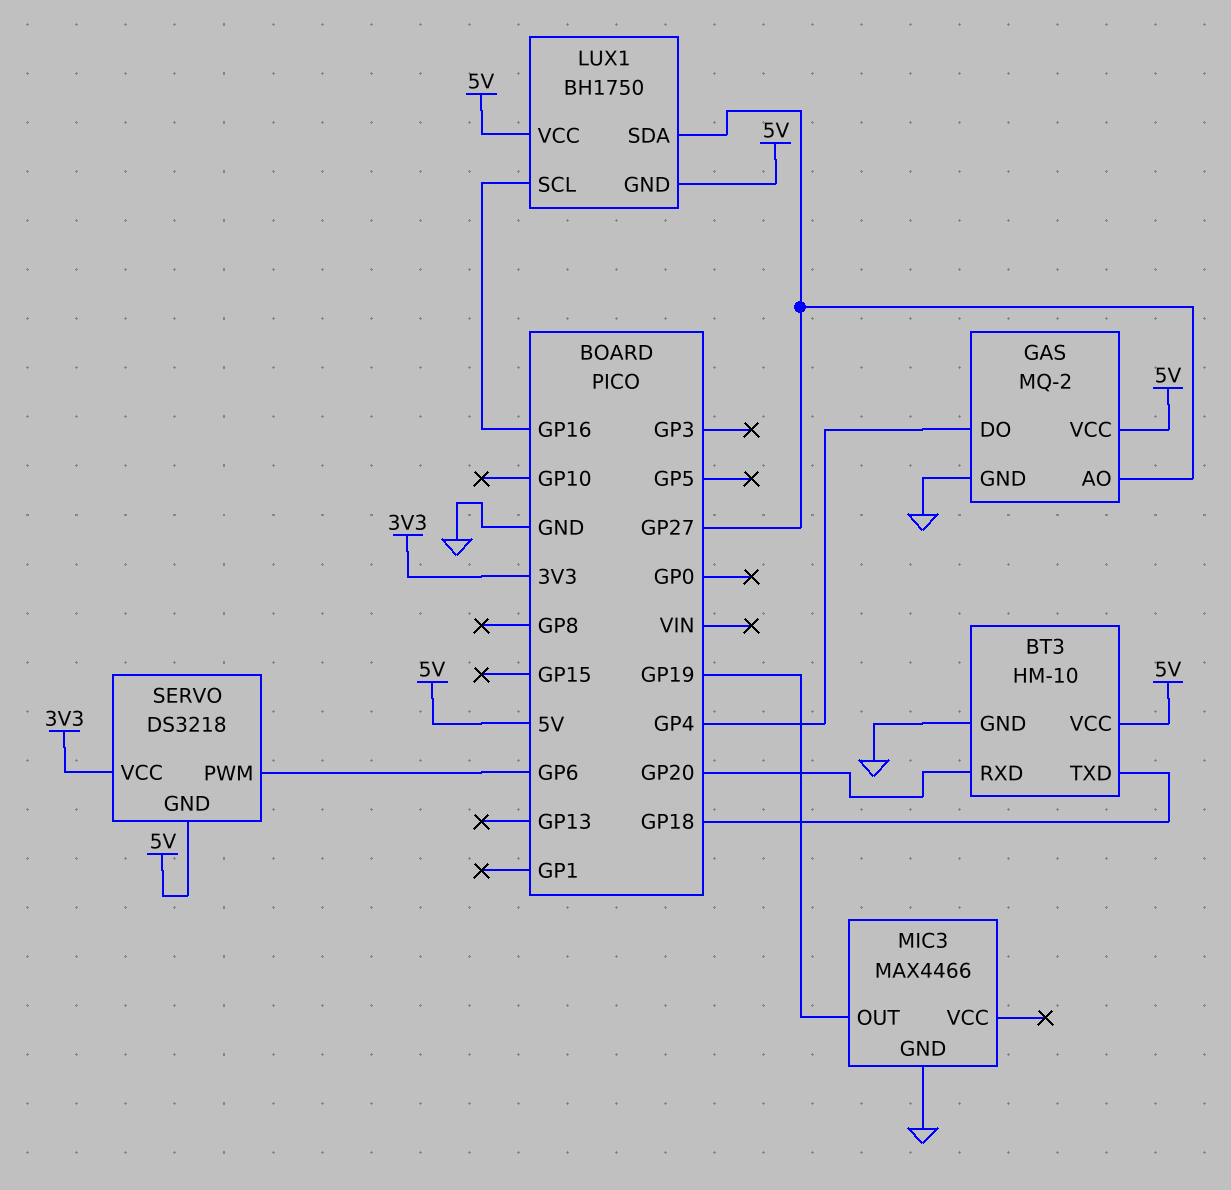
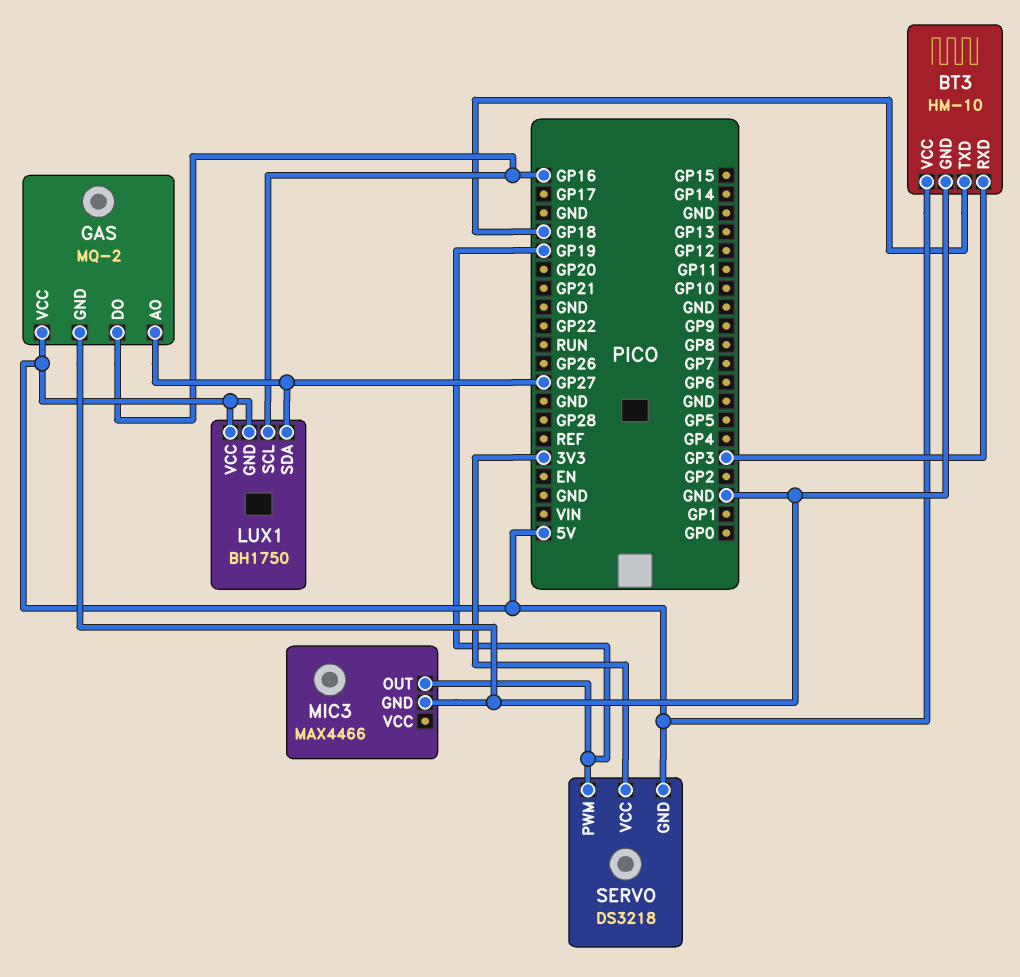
BT3 pin RXD: GP20 -> GP3
GAS pin DO: GP4 -> GP16
SERVO pin PWM: GP6 -> GP19

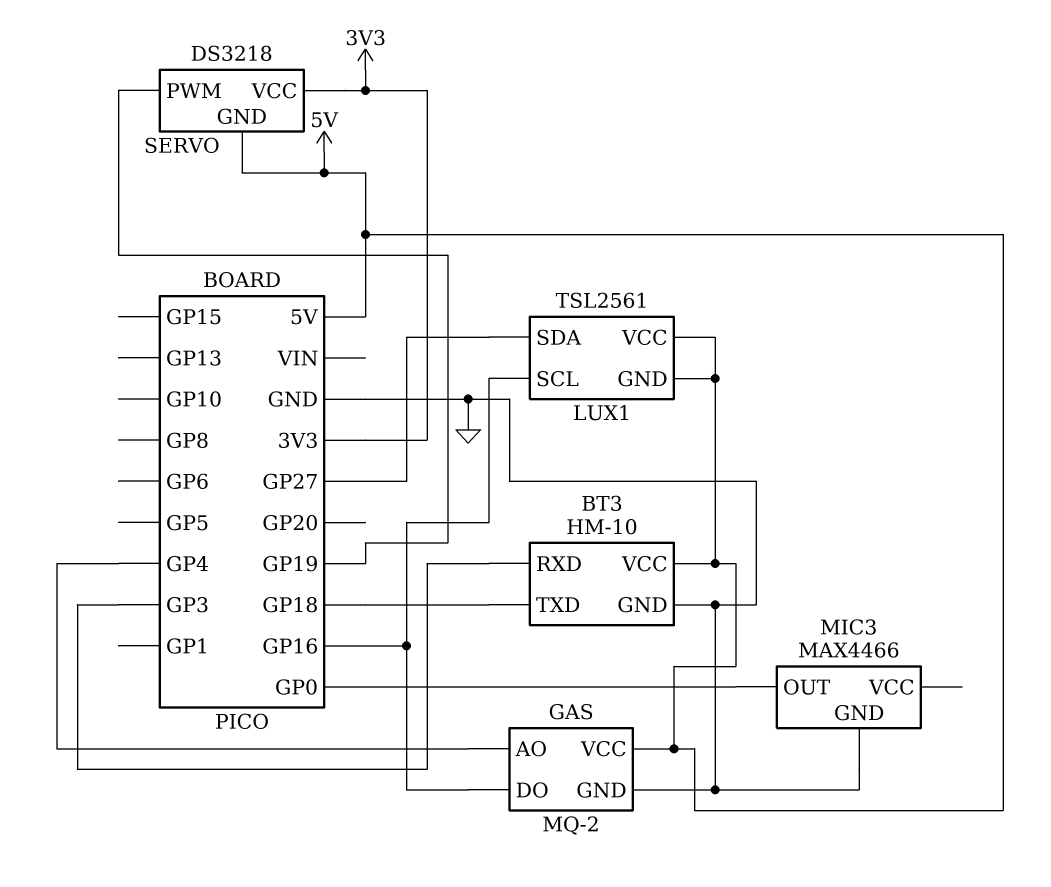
GAS pin AO: GP27 -> GP4
LUX1: BH1750 -> TSL2561
MIC3 pin OUT: GP19 -> GP0

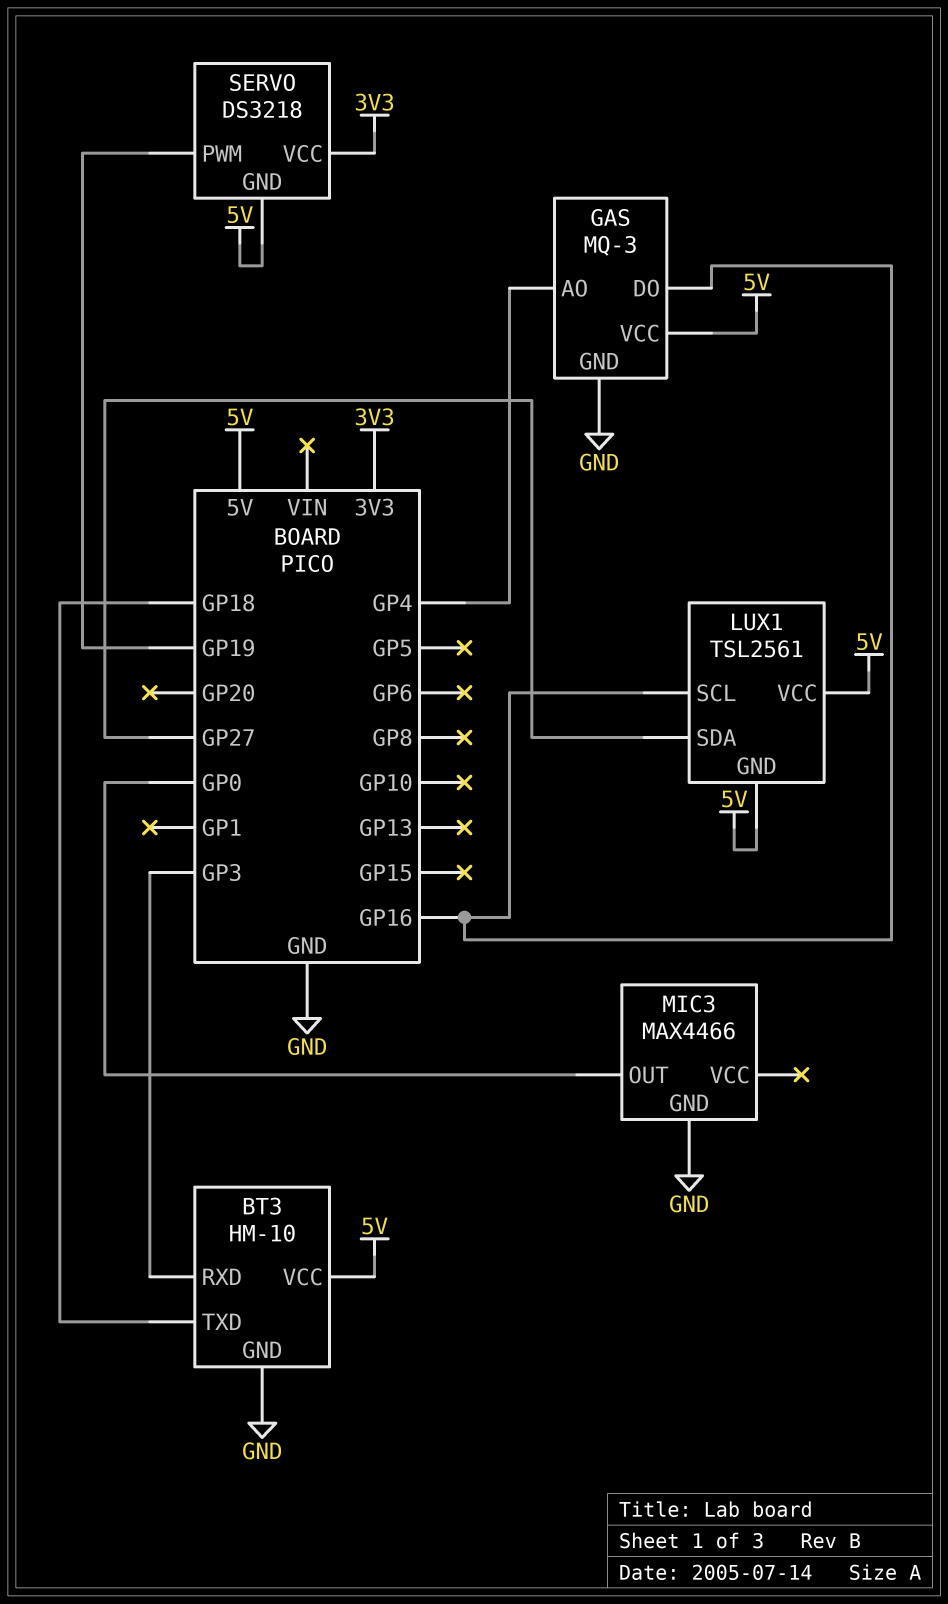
GAS: MQ-2 -> MQ-3

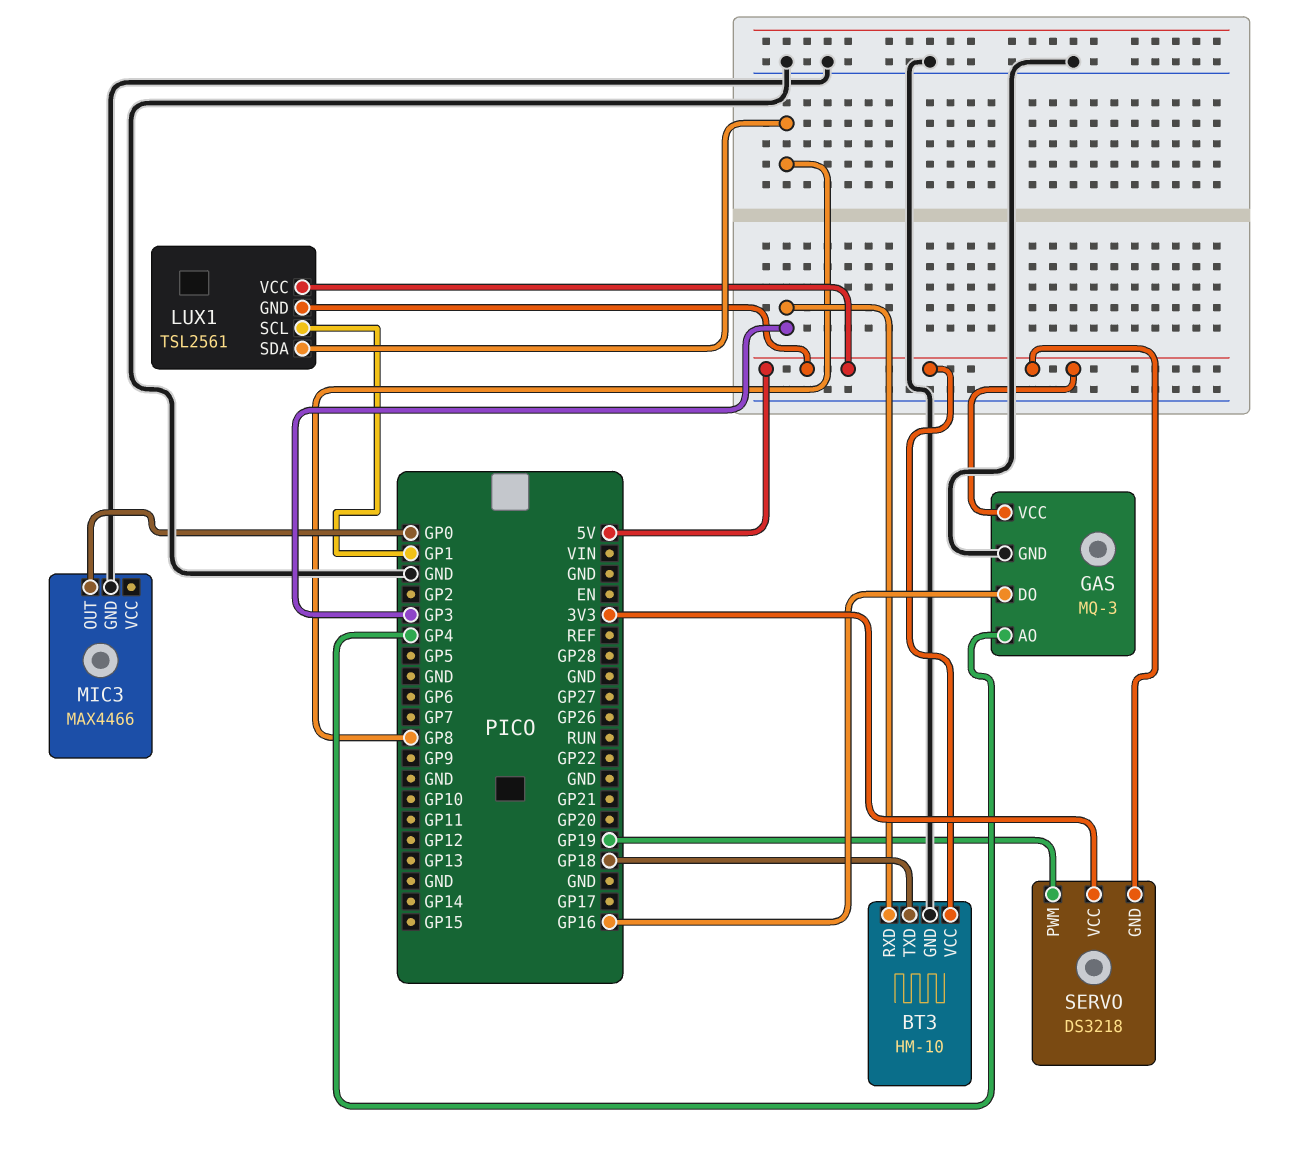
LUX1 pin SCL: GP16 -> GP1
LUX1 pin SDA: GP27 -> GP8

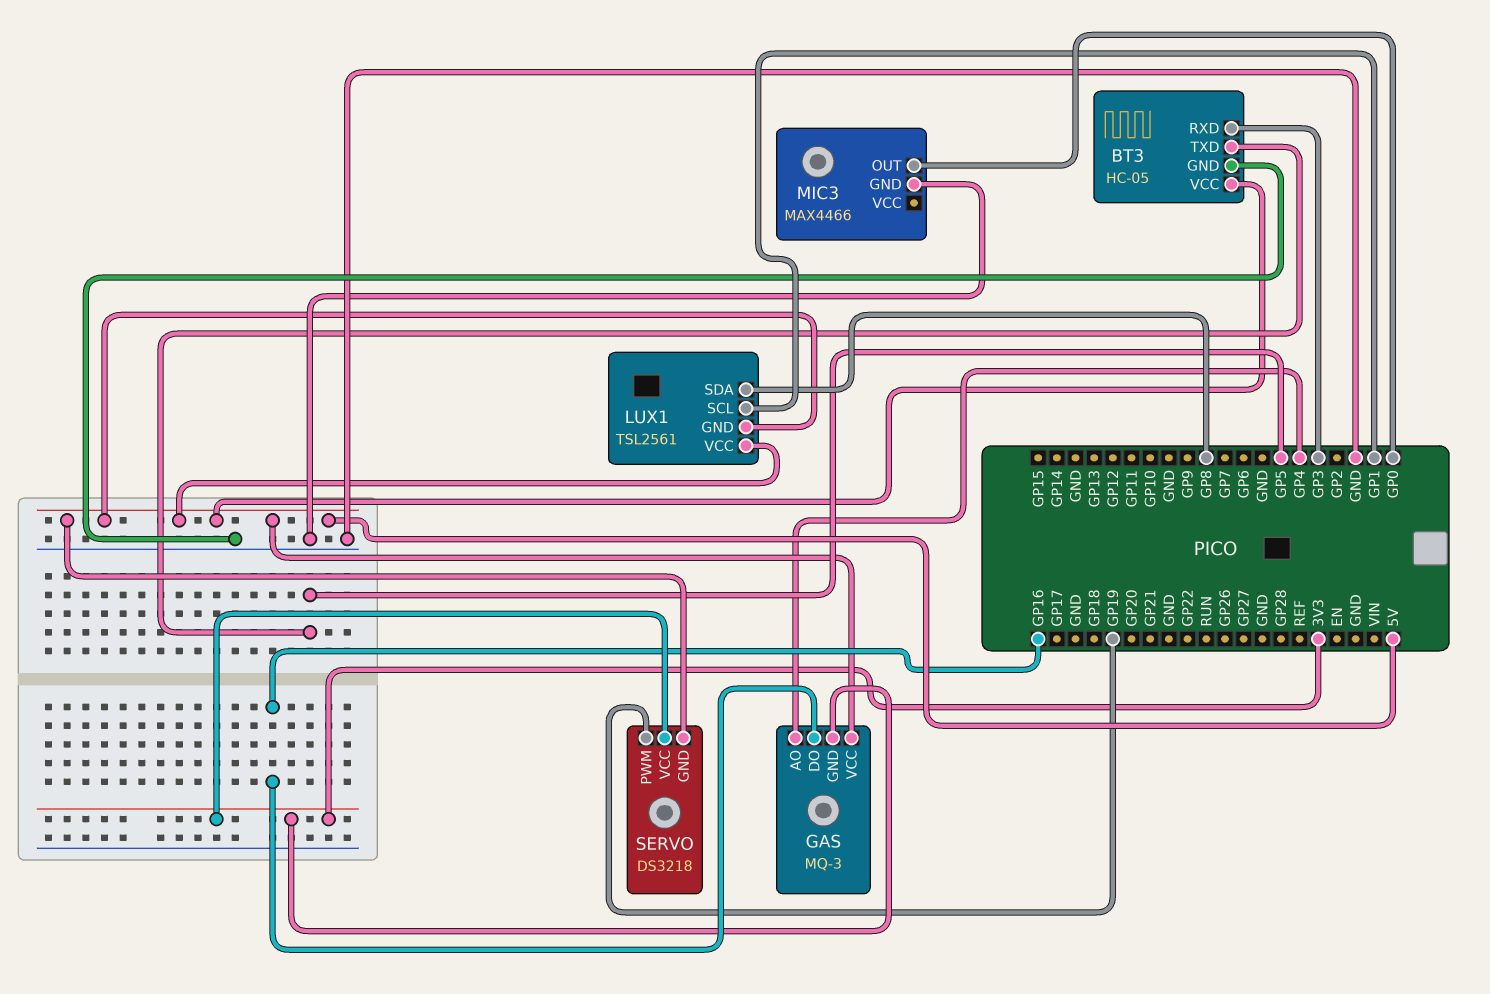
BT3: HM-10 -> HC-05
BT3 pin TXD: GP18 -> GP5
GAS pin GND: GND -> 3V3

